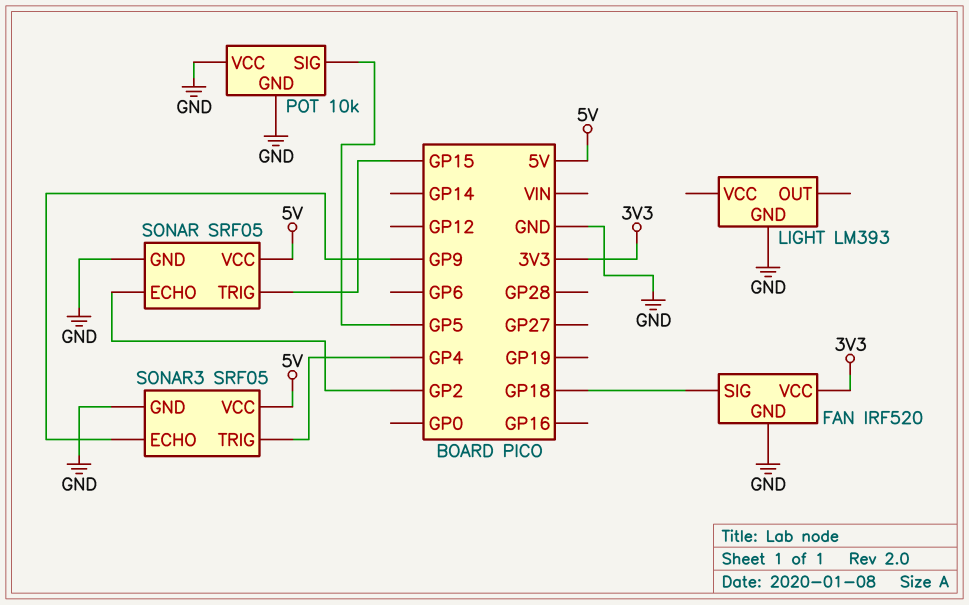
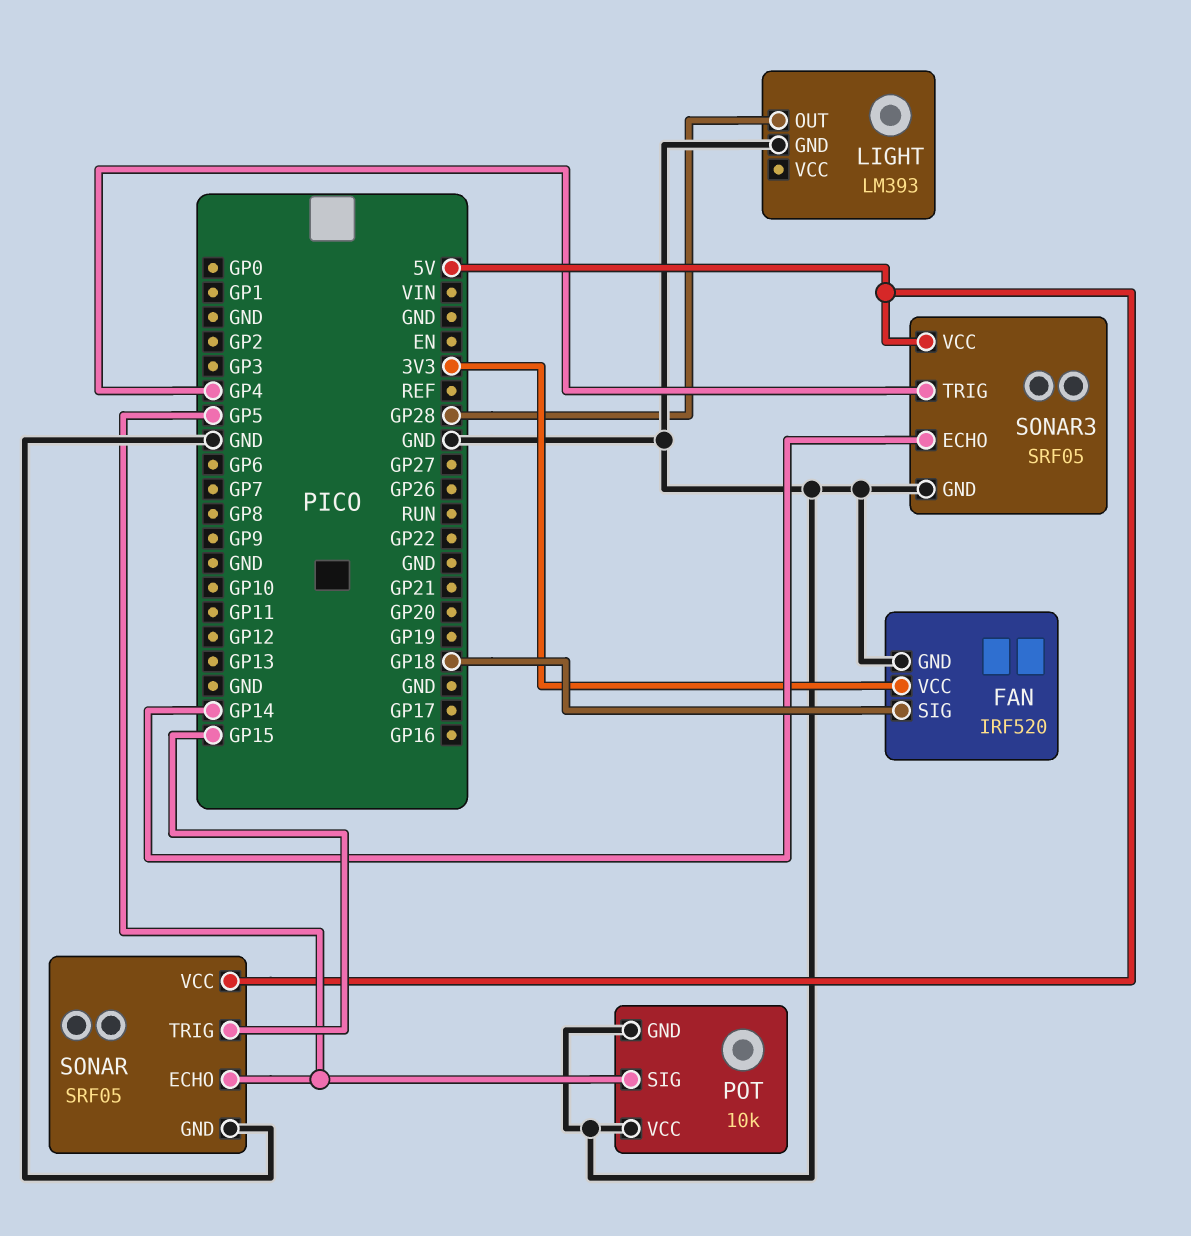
LIGHT pin OUT: none -> GP28
SONAR pin ECHO: GP2 -> GP5
SONAR3 pin ECHO: GP9 -> GP14

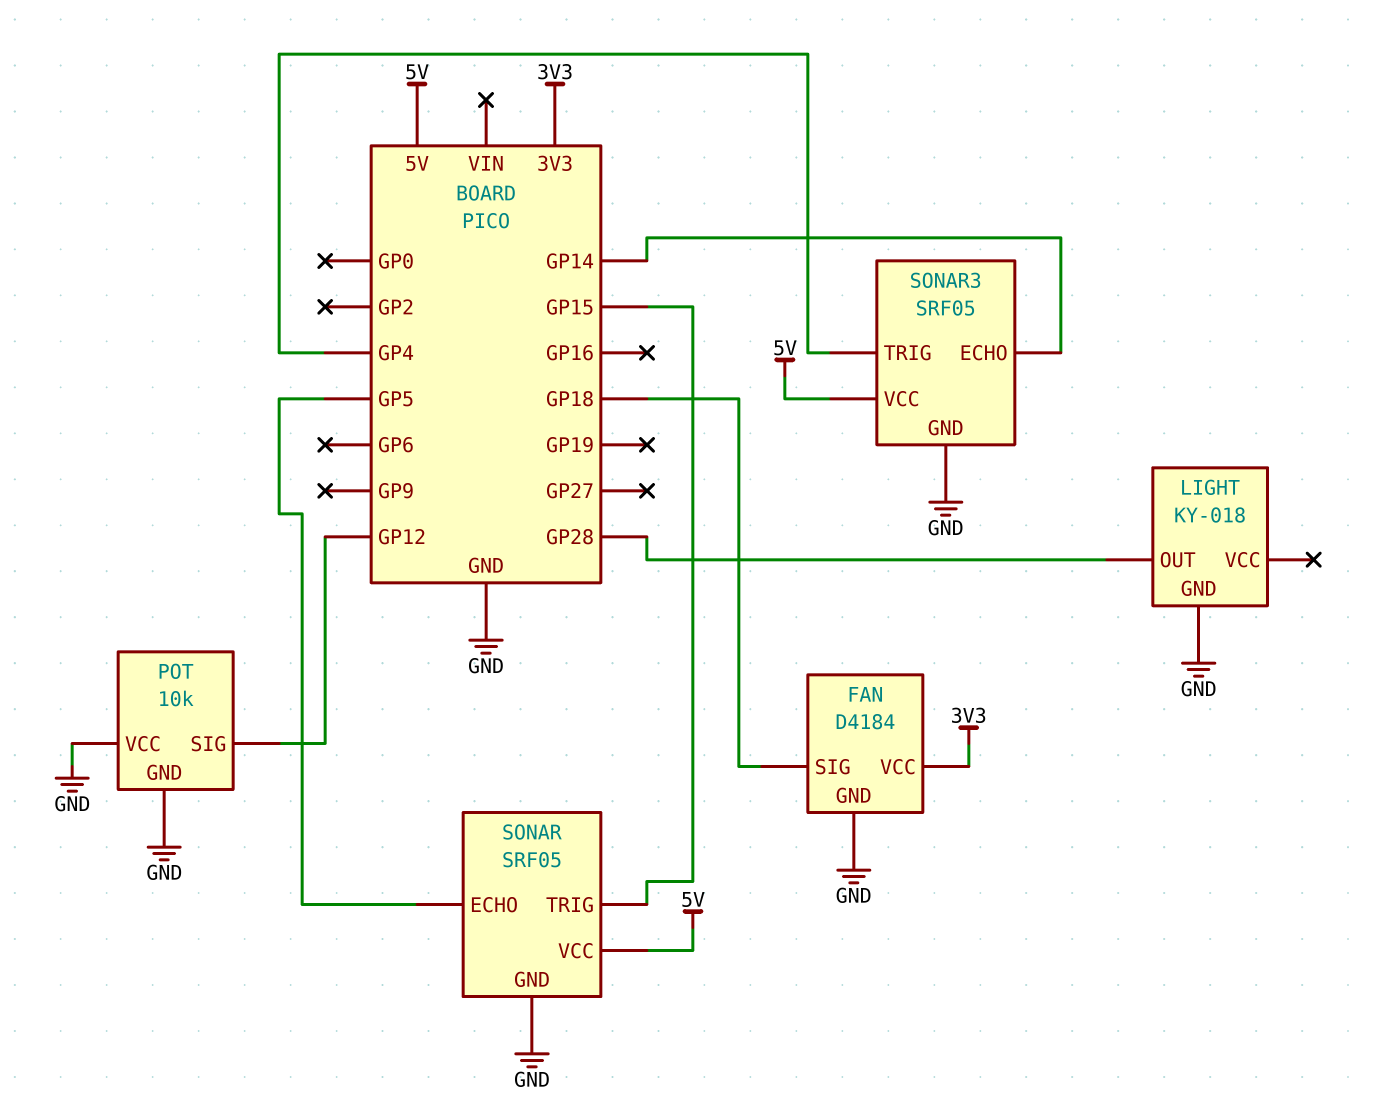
FAN: IRF520 -> D4184
LIGHT: LM393 -> KY-018
POT pin SIG: GP5 -> GP12

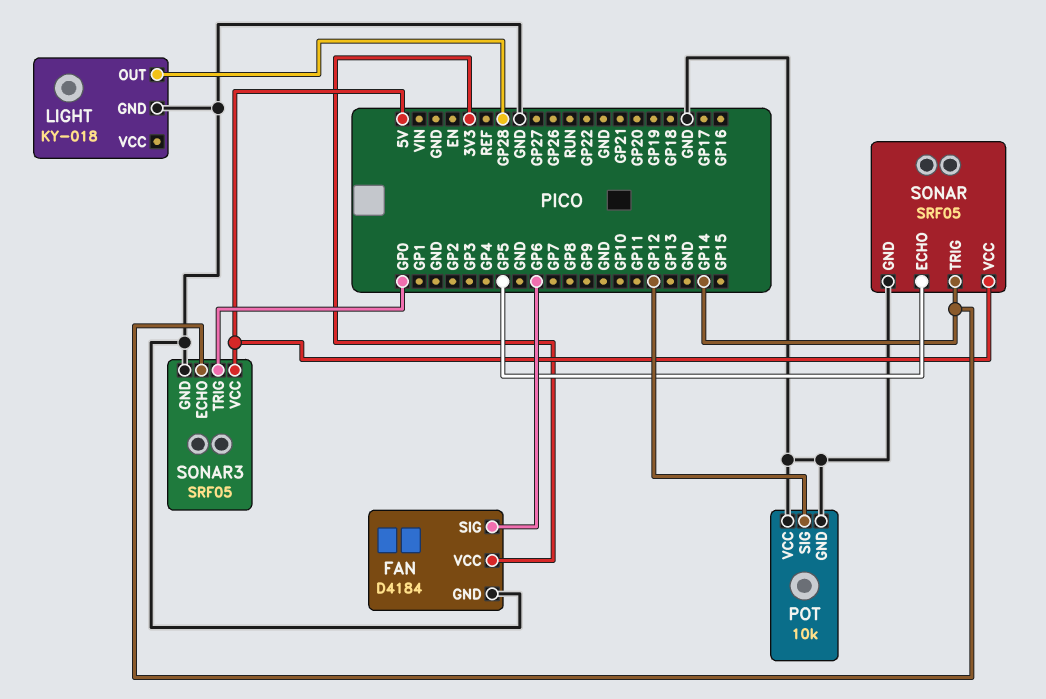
FAN pin SIG: GP18 -> GP6
SONAR pin TRIG: GP15 -> GP14
SONAR3 pin TRIG: GP4 -> GP0

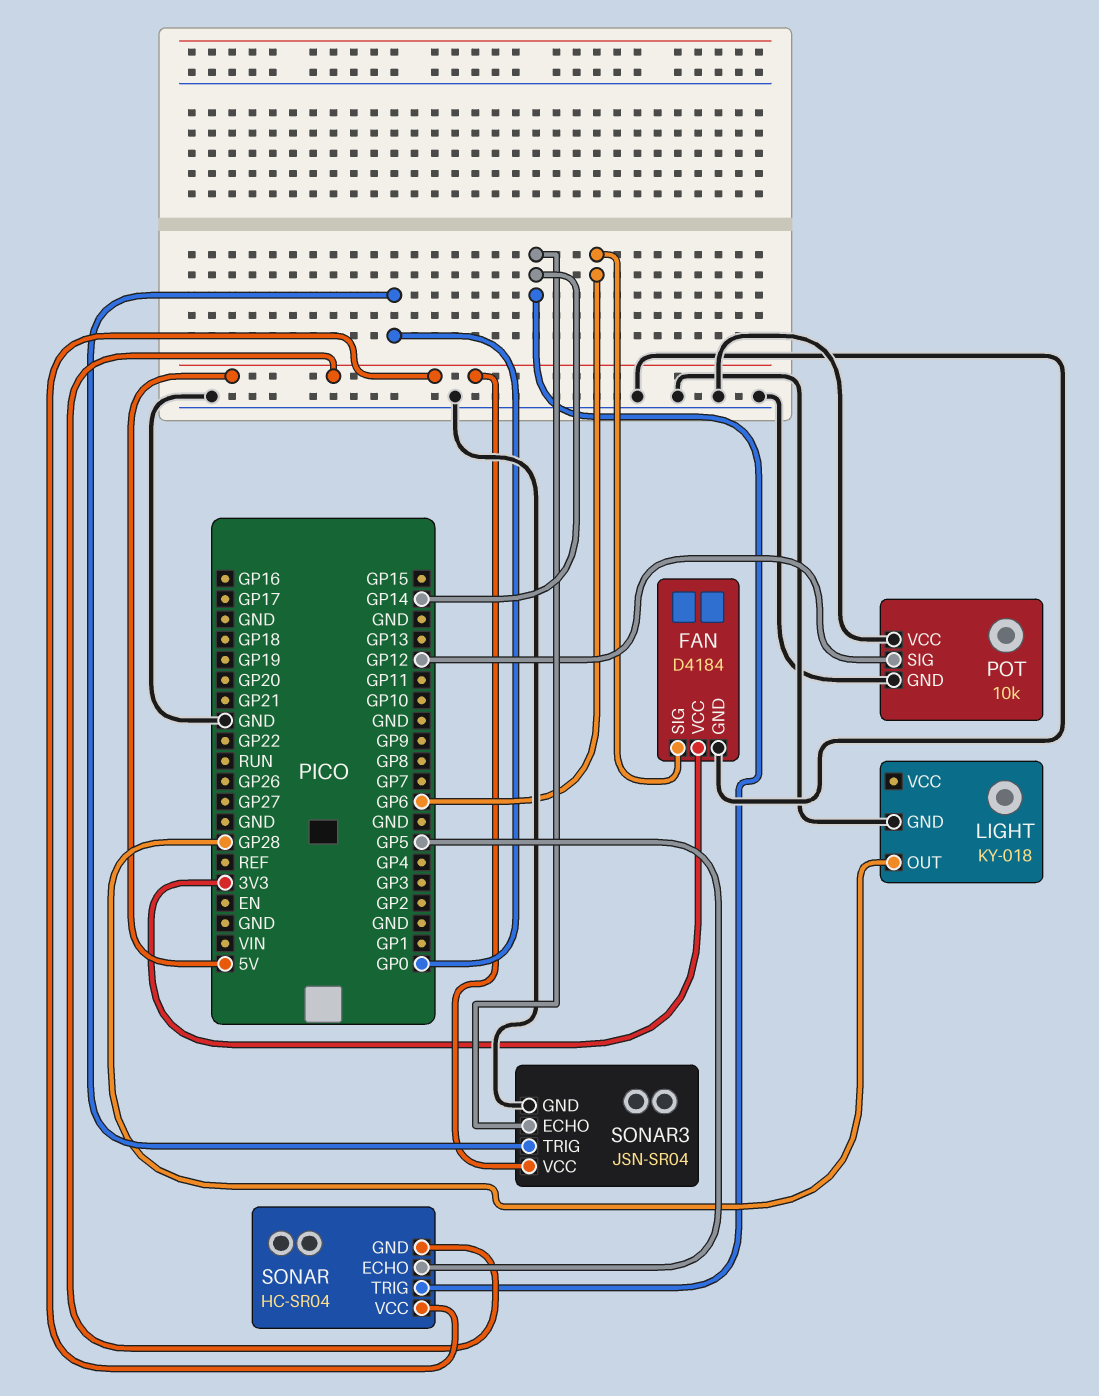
SONAR: SRF05 -> HC-SR04
SONAR pin GND: GND -> 5V
SONAR3: SRF05 -> JSN-SR04

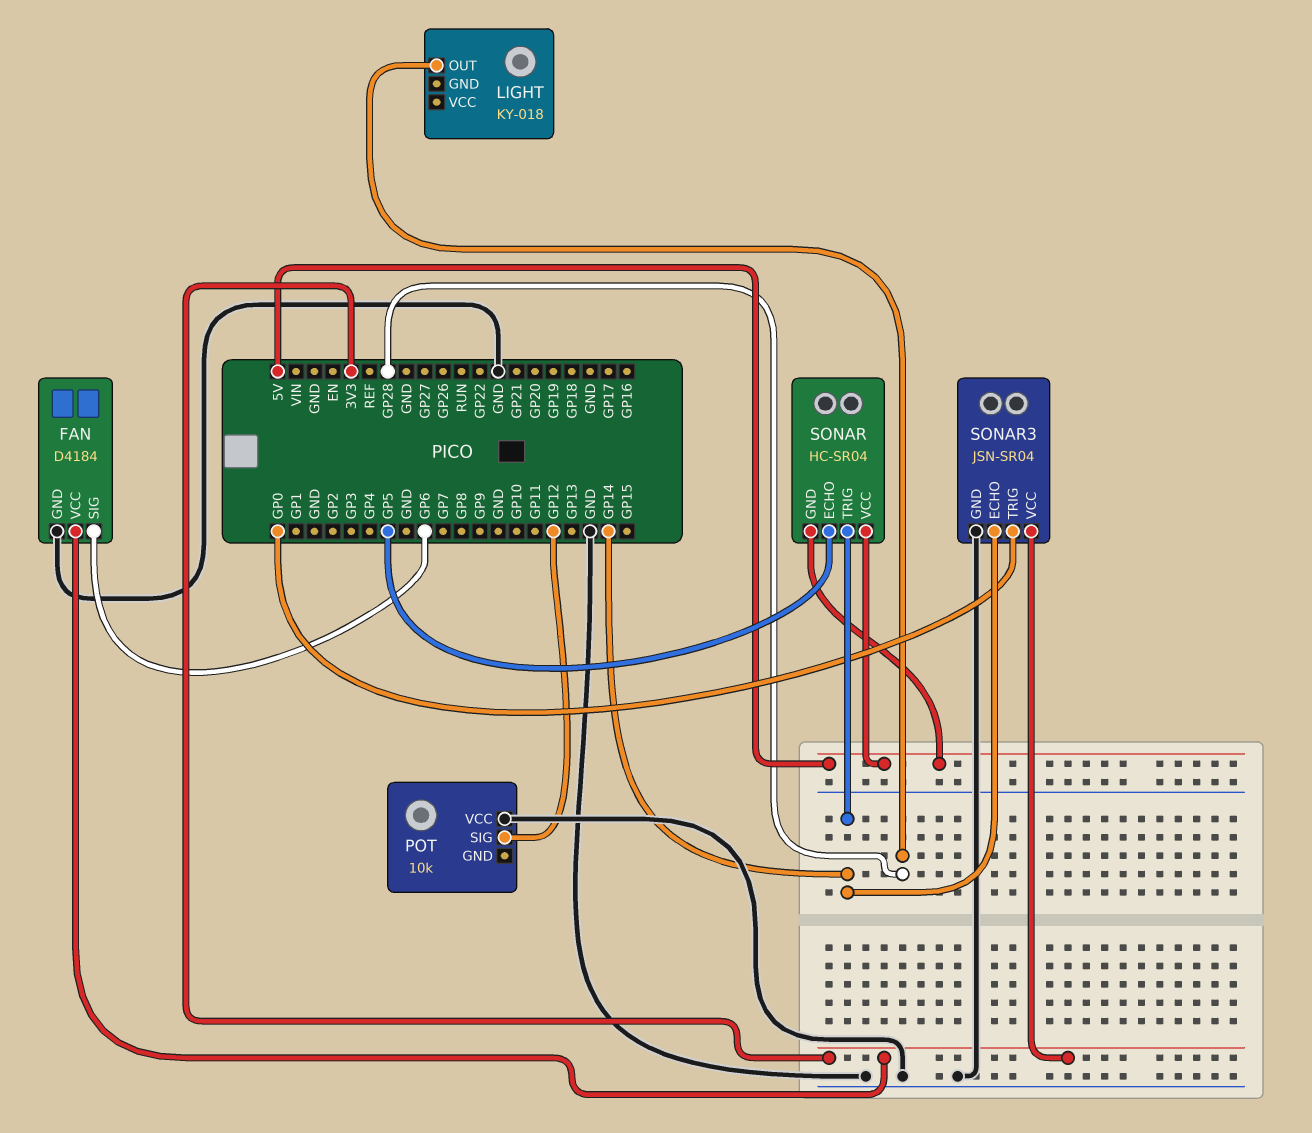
LIGHT pin GND: GND -> none
POT pin GND: GND -> none
SONAR3 pin VCC: 5V -> 3V3

